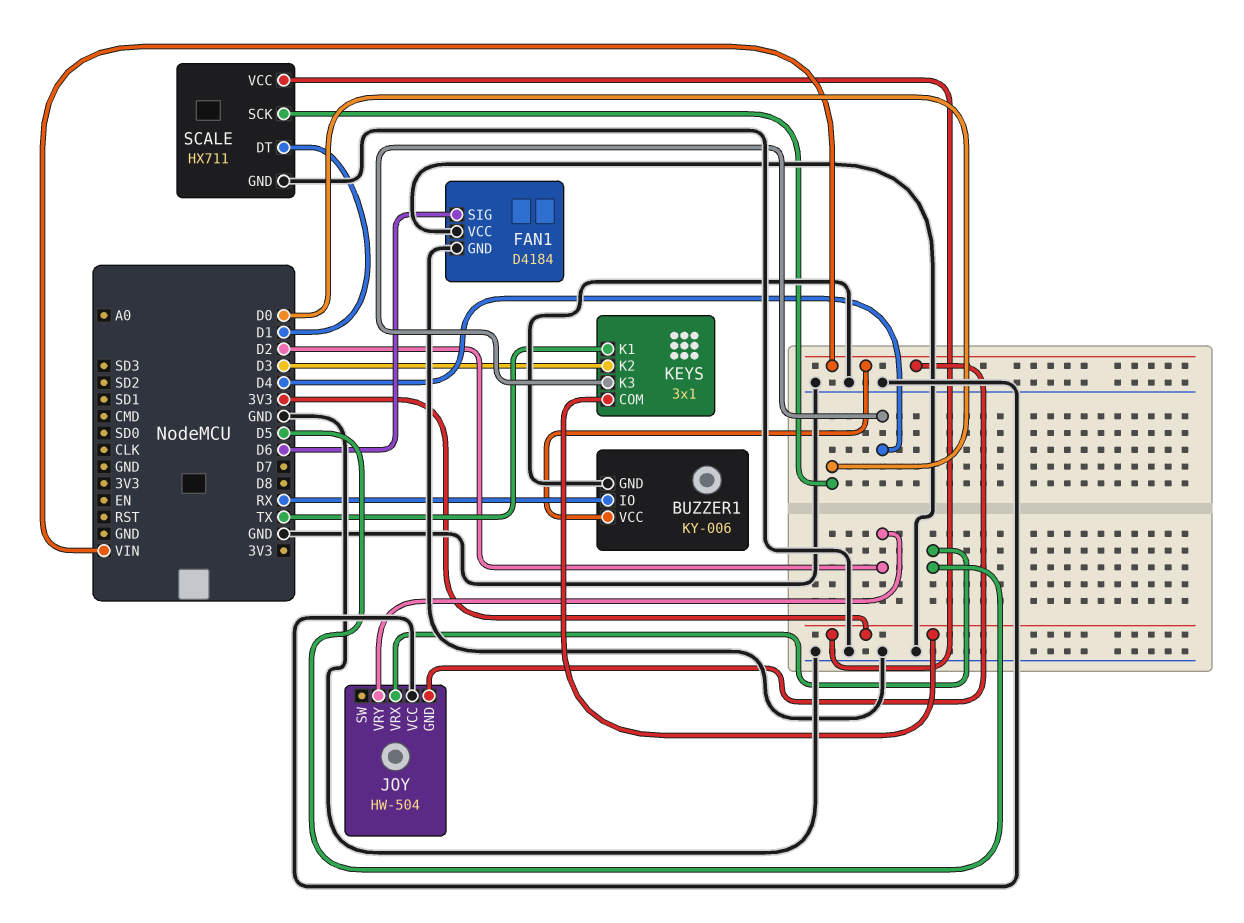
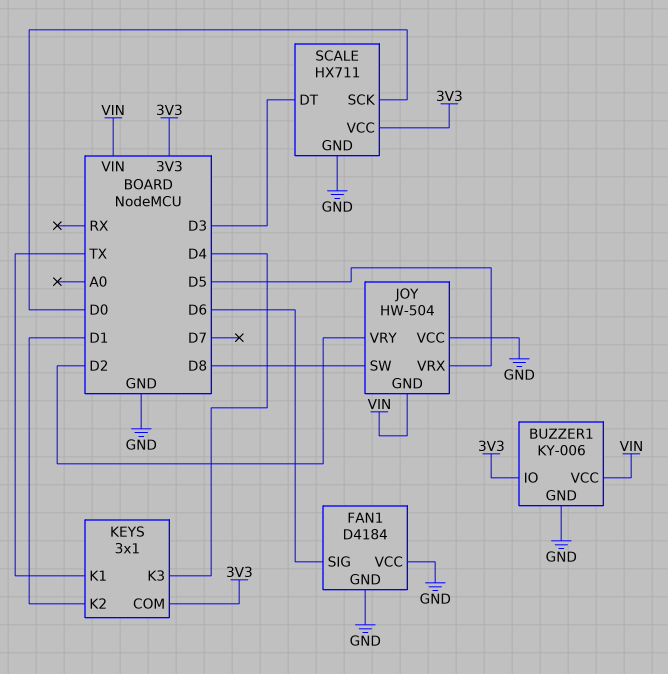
BUZZER1 pin IO: RX -> 3V3
JOY pin SW: none -> D8
KEYS pin K2: D3 -> D1
SCALE pin DT: D1 -> D3

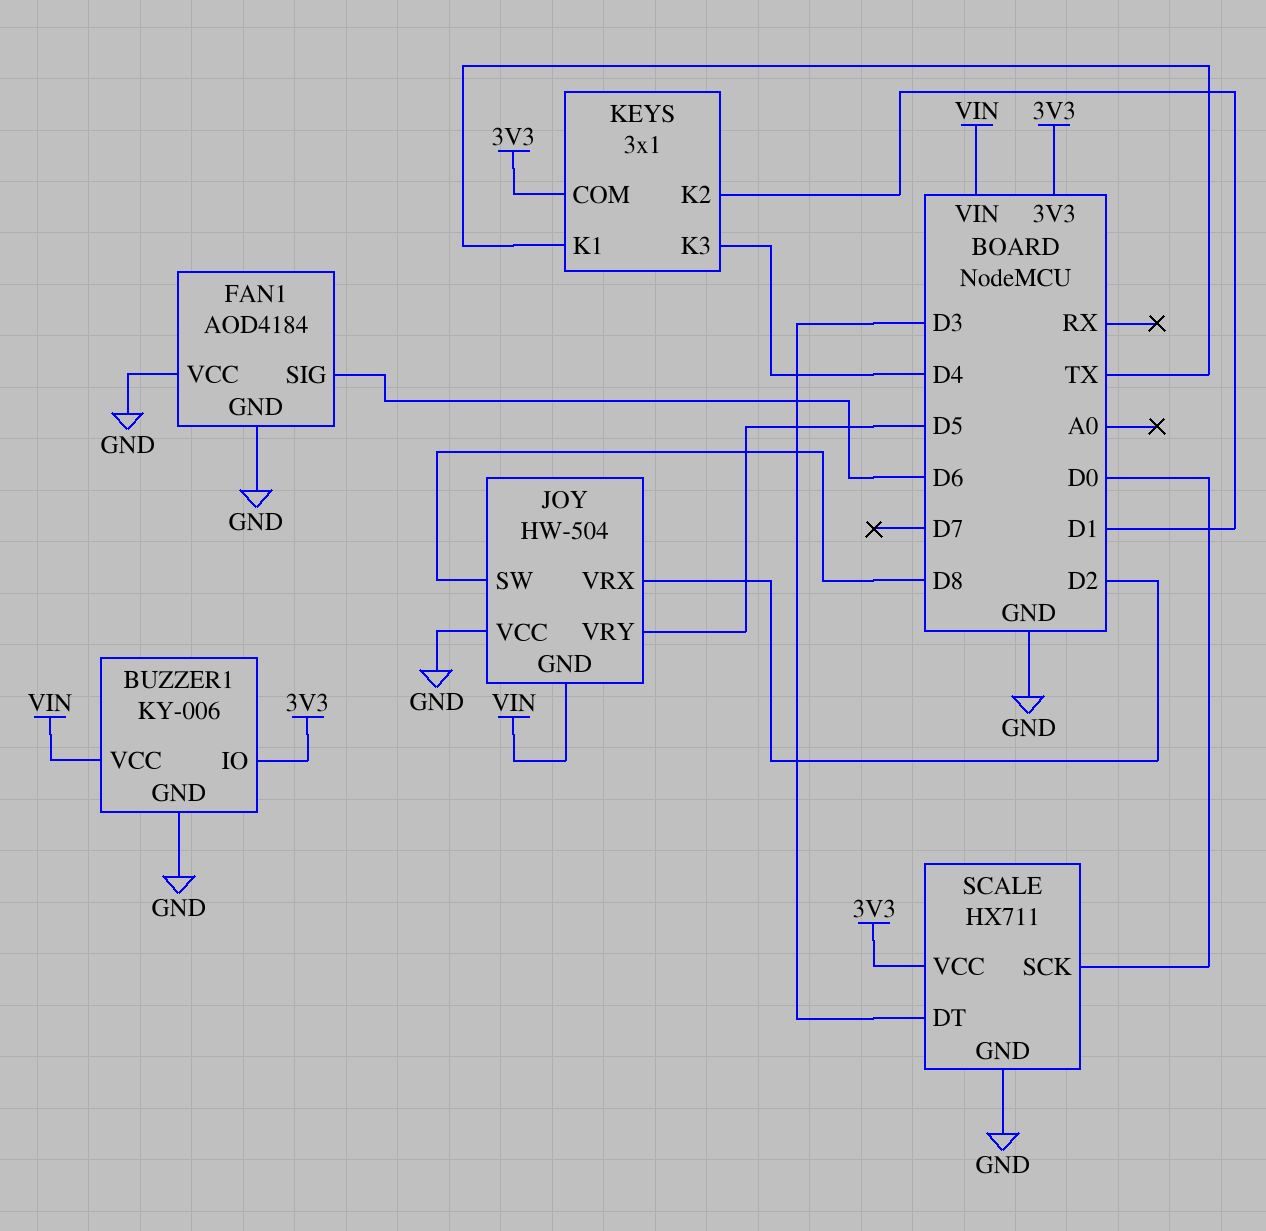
FAN1: D4184 -> AOD4184
JOY pin VRX: D5 -> D2
JOY pin VRY: D2 -> D5

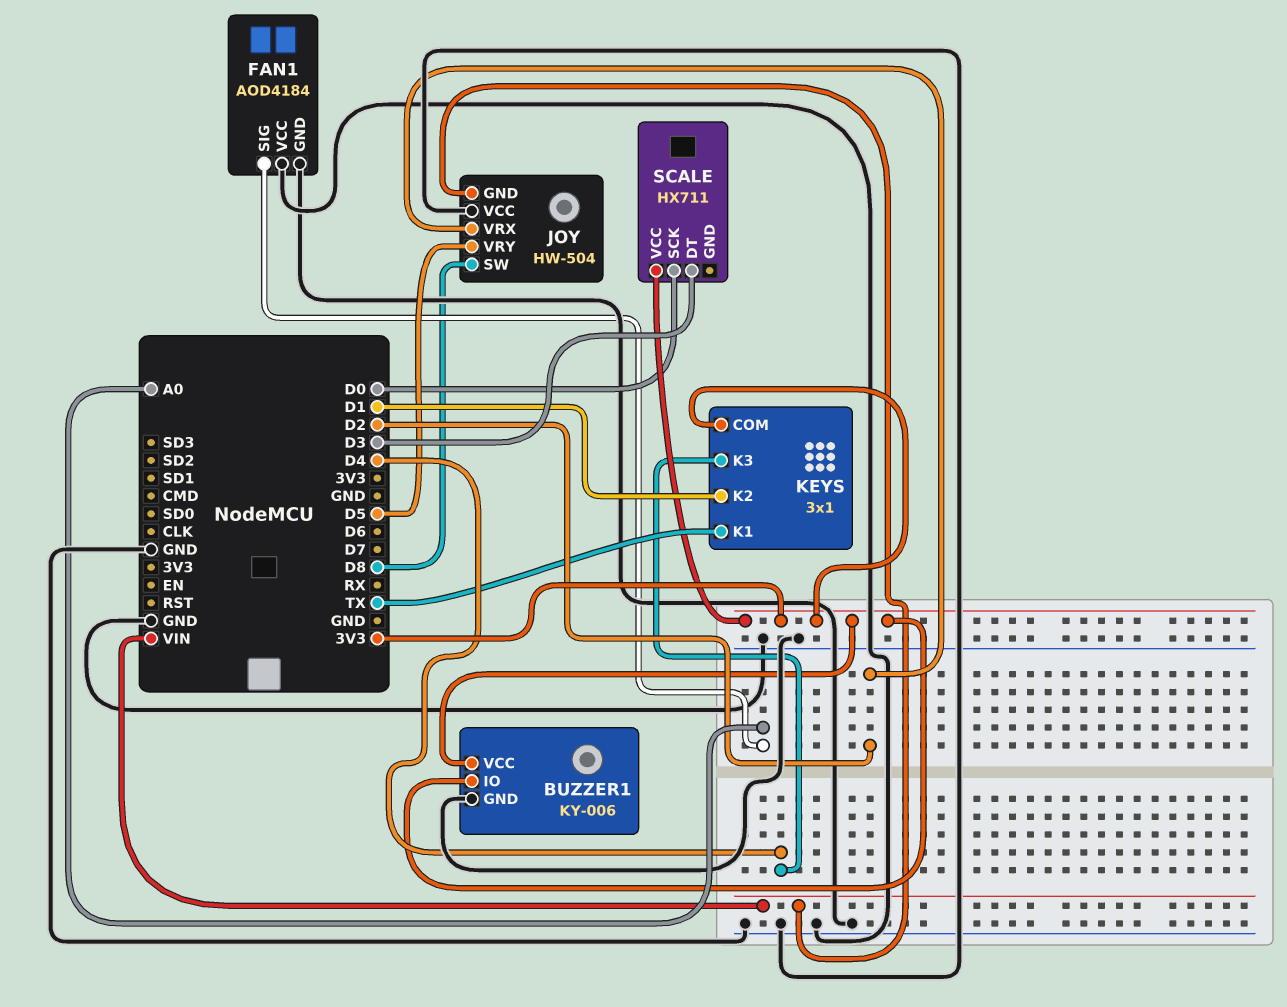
BUZZER1 pin VCC: VIN -> 3V3
FAN1 pin SIG: D6 -> A0
SCALE pin GND: GND -> none

